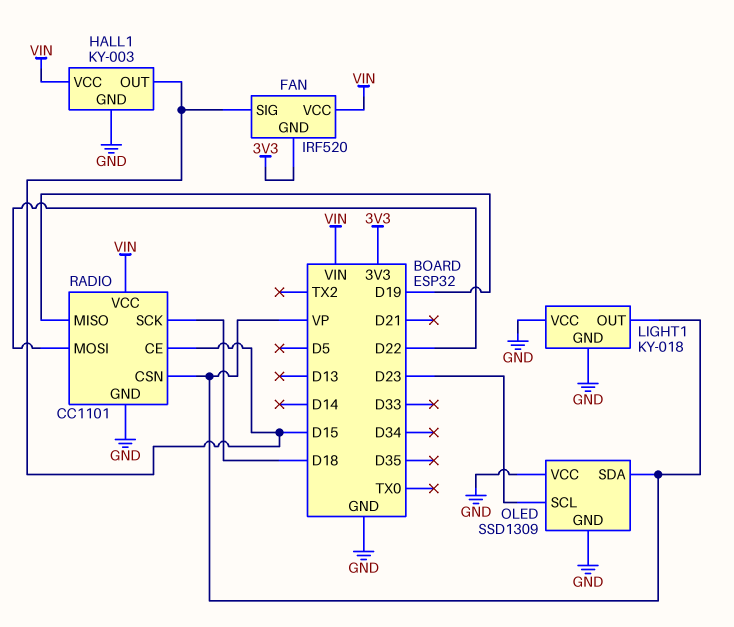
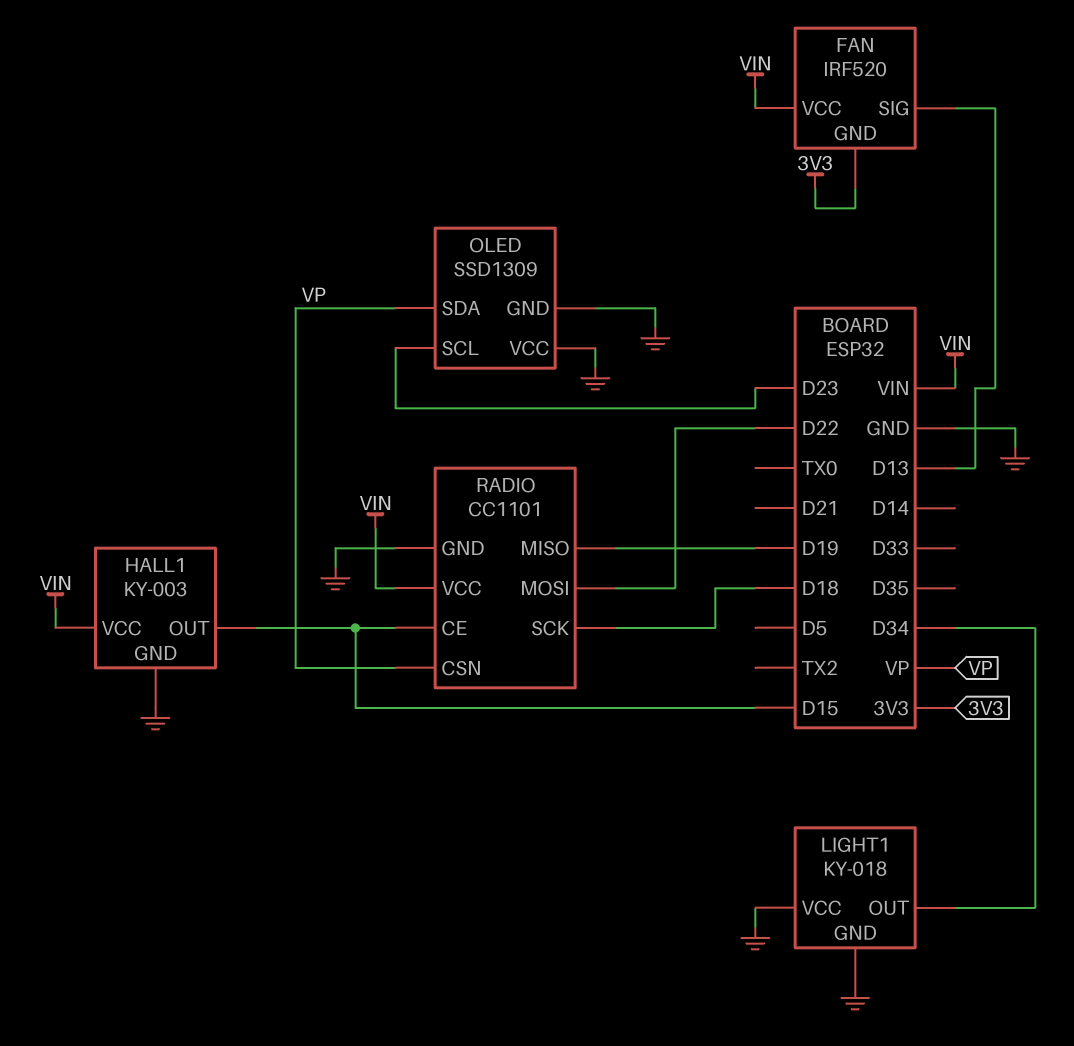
FAN pin SIG: D15 -> D13
LIGHT1 pin OUT: VP -> D34

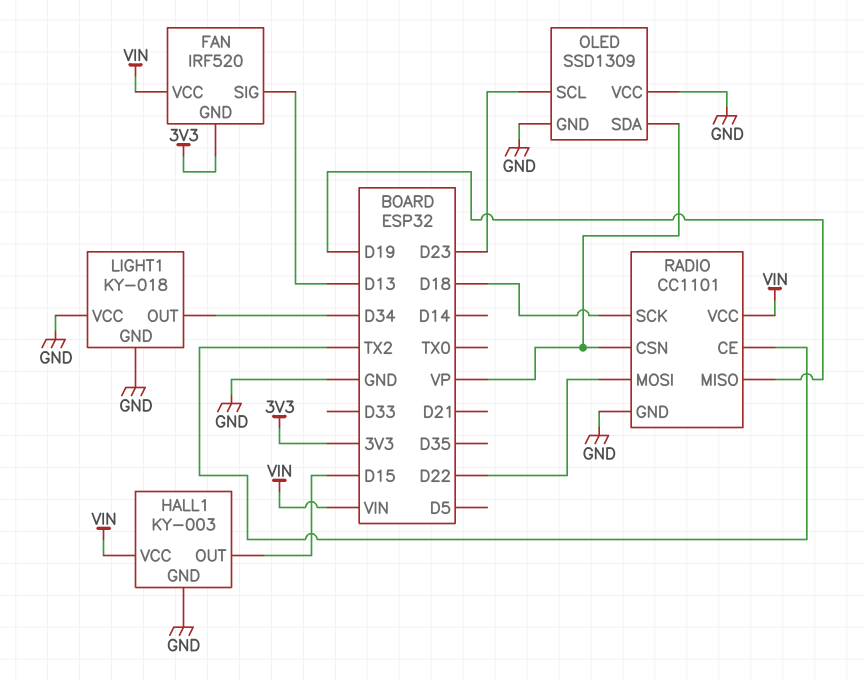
RADIO pin CE: D15 -> TX2

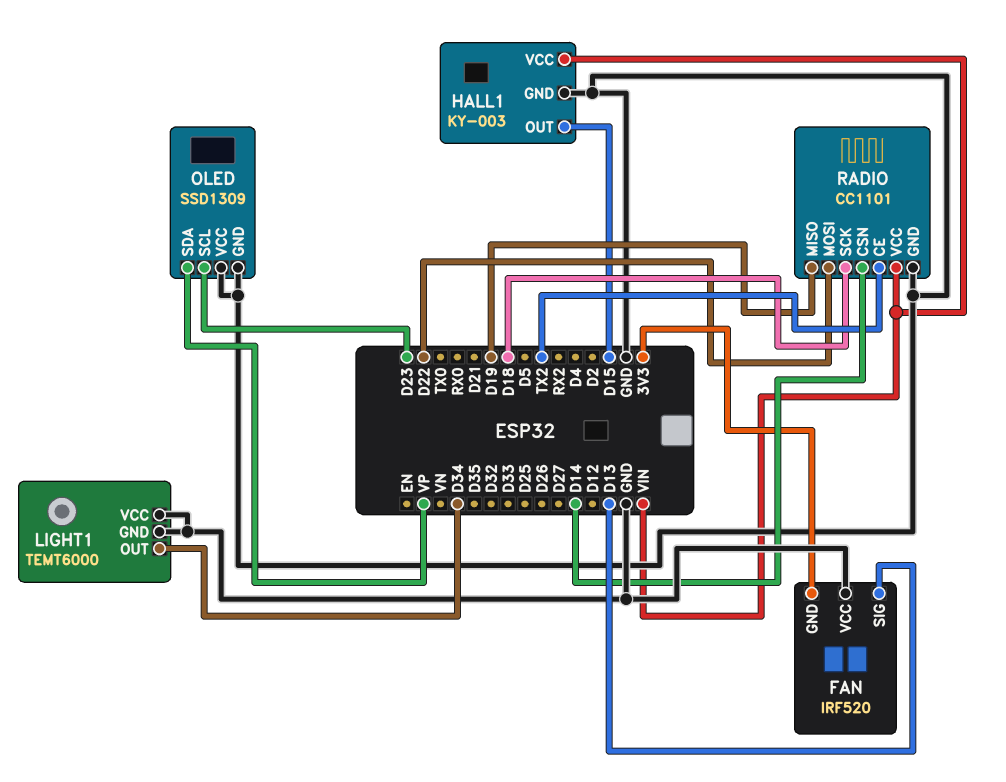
FAN pin VCC: VIN -> GND
LIGHT1: KY-018 -> TEMT6000
RADIO pin CSN: VP -> D14

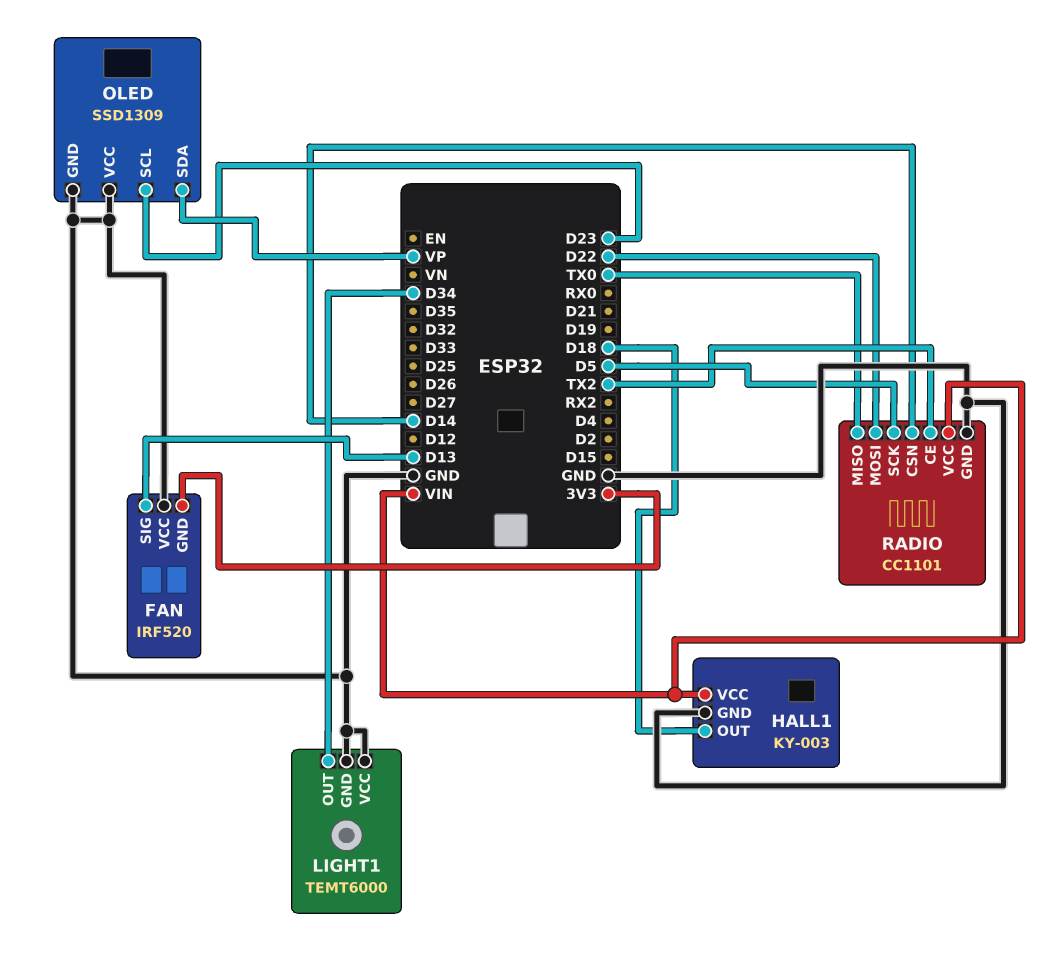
HALL1 pin OUT: D15 -> D18
RADIO pin MISO: D19 -> TX0
RADIO pin SCK: D18 -> D5

